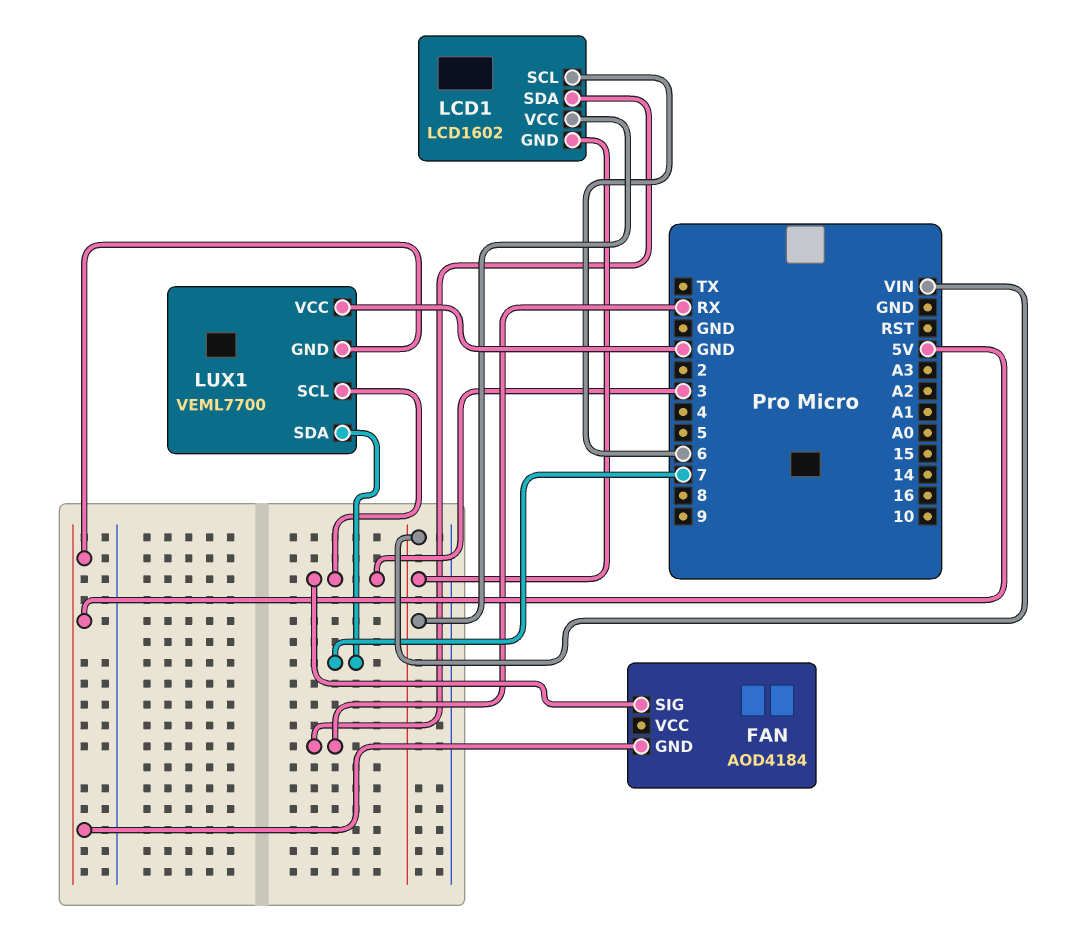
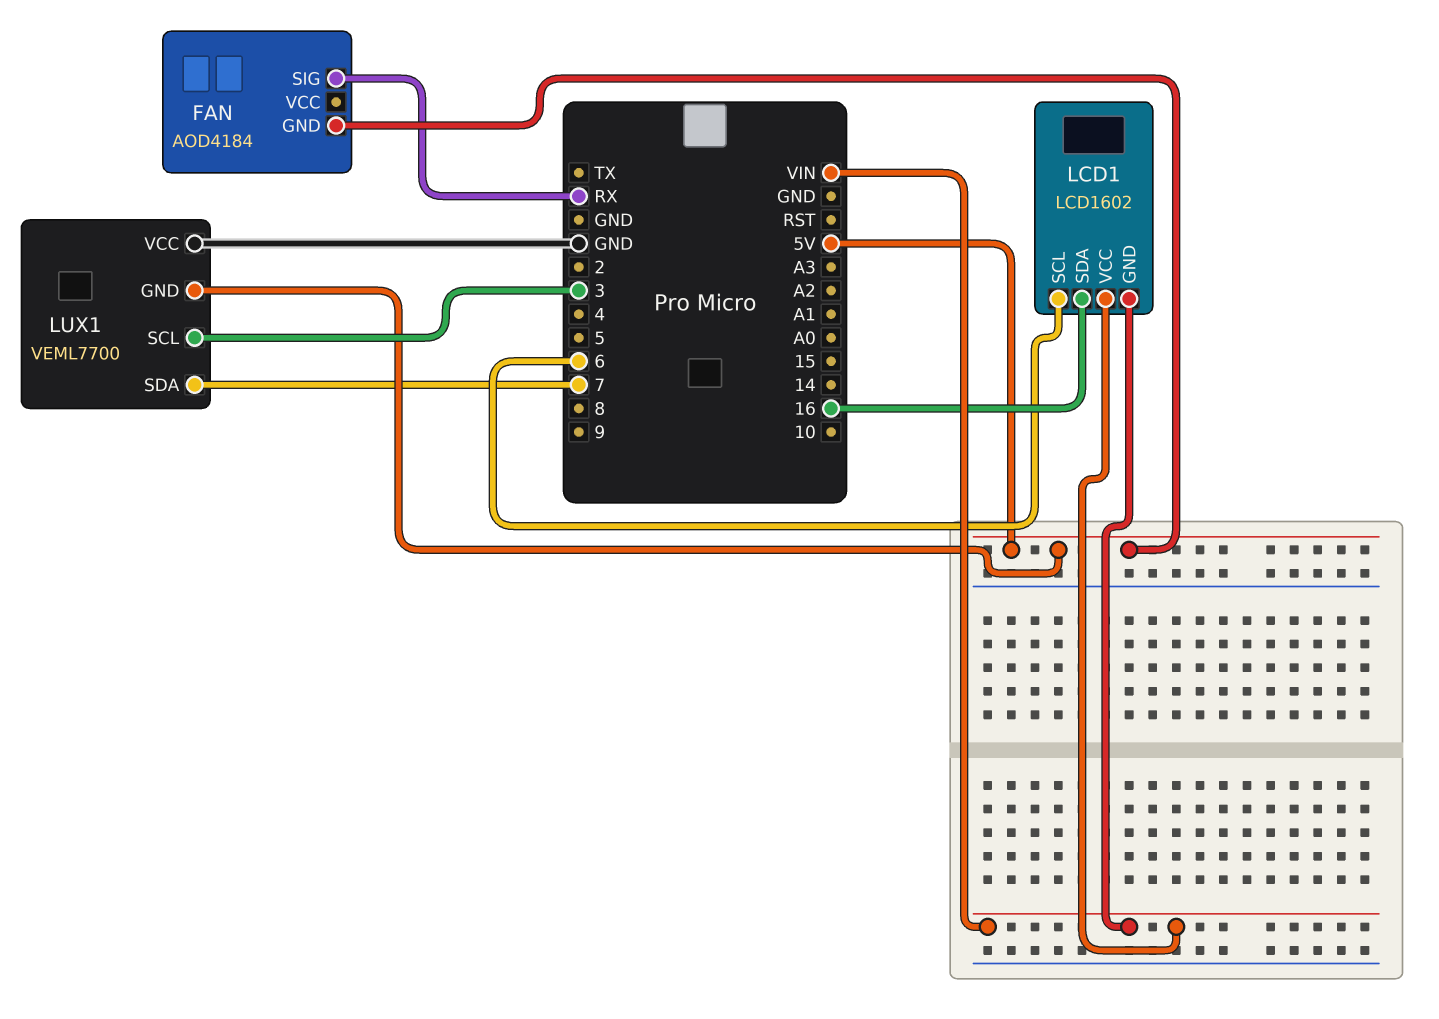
FAN pin SIG: 3 -> RX
LCD1 pin SDA: RX -> 16

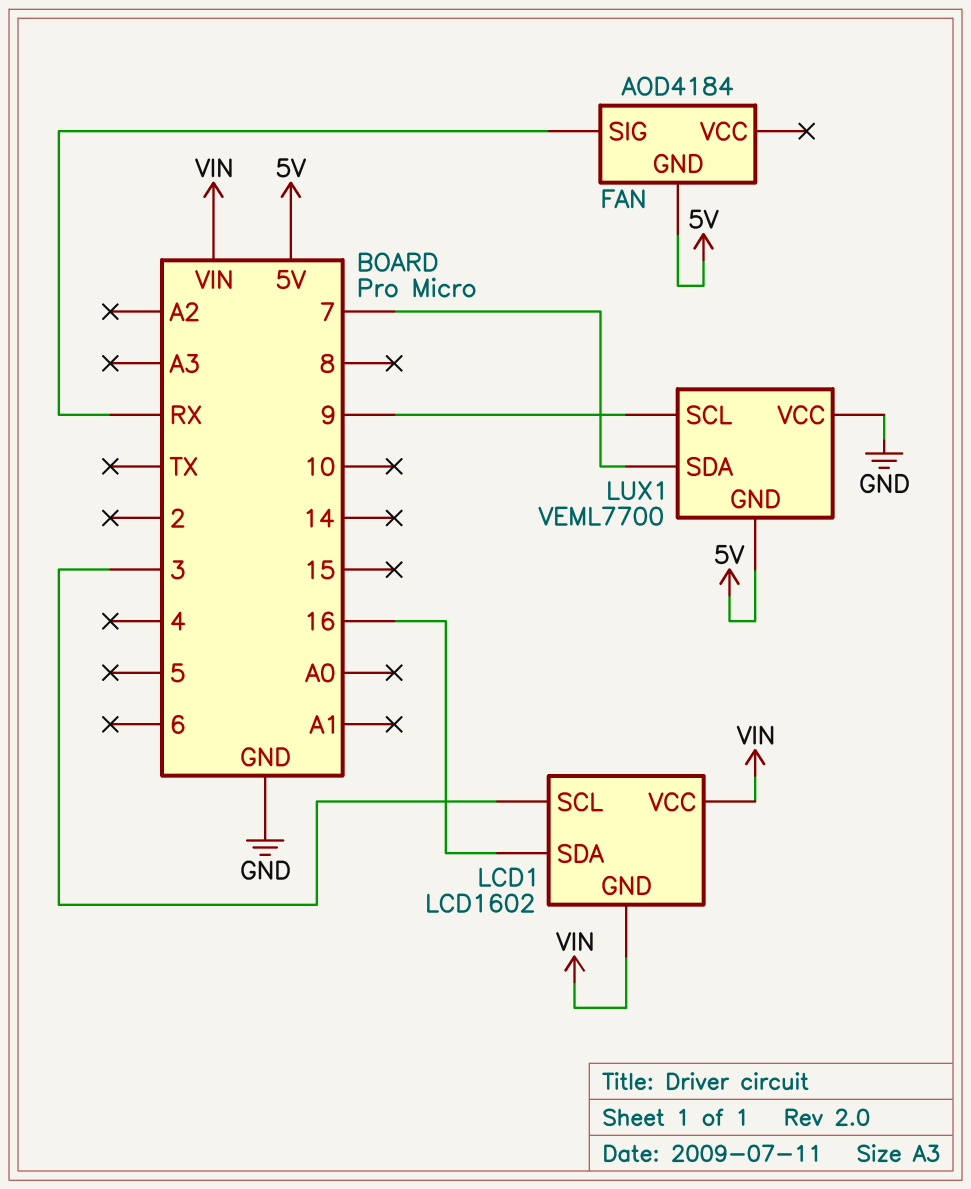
LCD1 pin SCL: 6 -> 3
LUX1 pin SCL: 3 -> 9

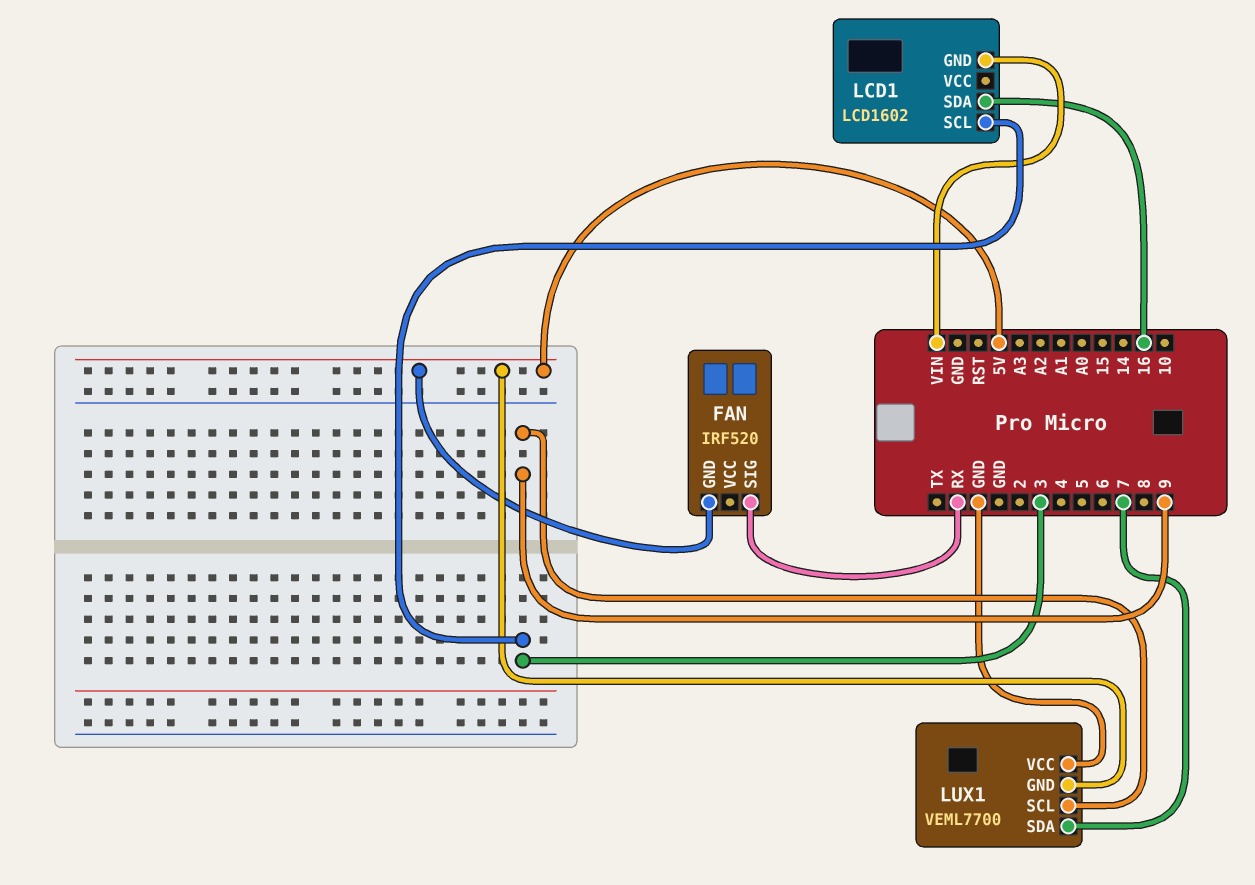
FAN: AOD4184 -> IRF520
LCD1 pin VCC: VIN -> none

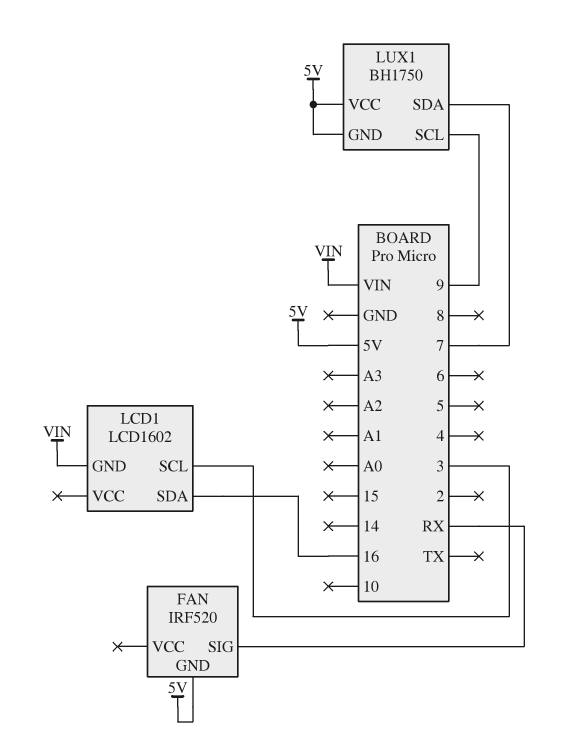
LUX1: VEML7700 -> BH1750
LUX1 pin VCC: GND -> 5V

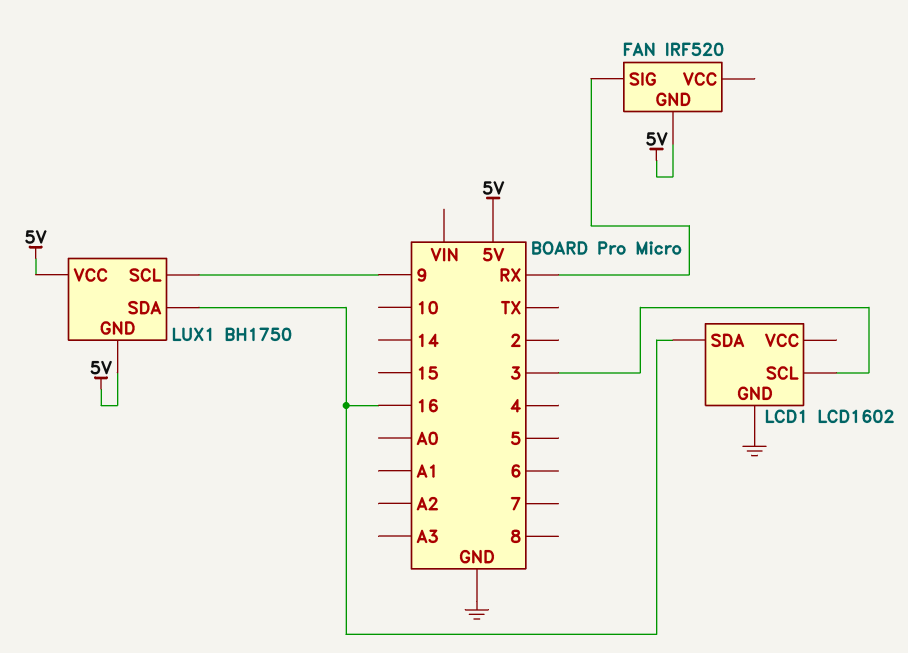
LCD1 pin GND: VIN -> GND
LUX1 pin SDA: 7 -> 16

